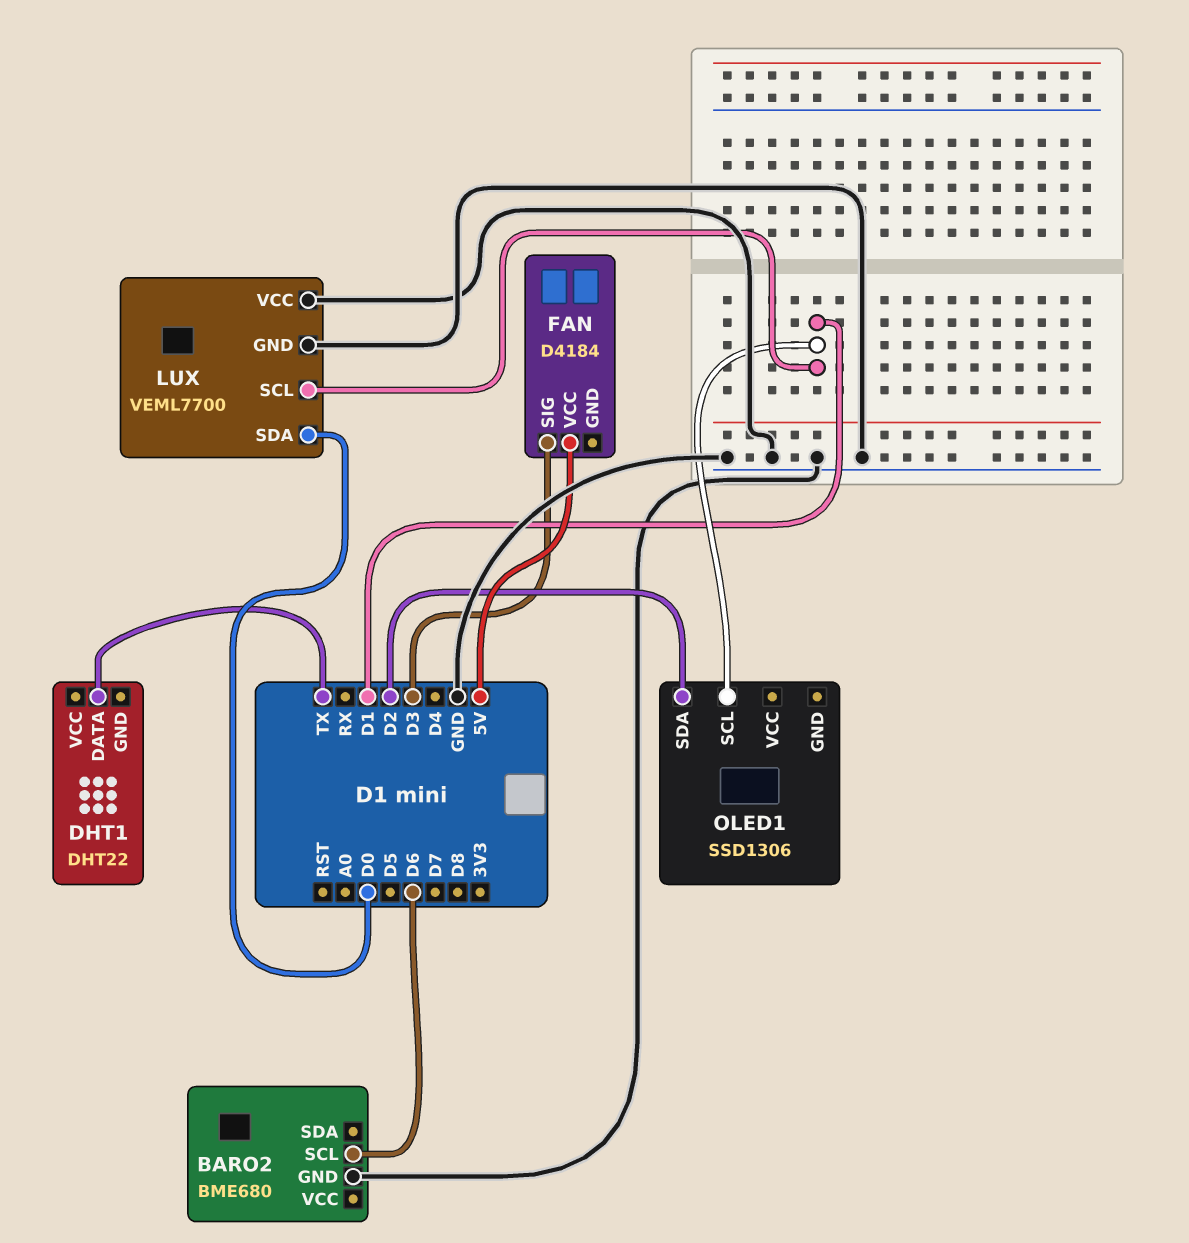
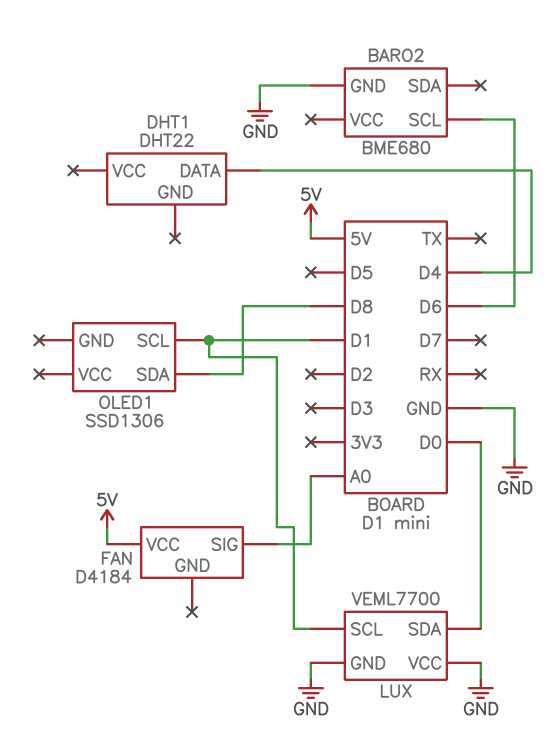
DHT1 pin DATA: TX -> D4
FAN pin SIG: D3 -> A0
OLED1 pin SDA: D2 -> D8

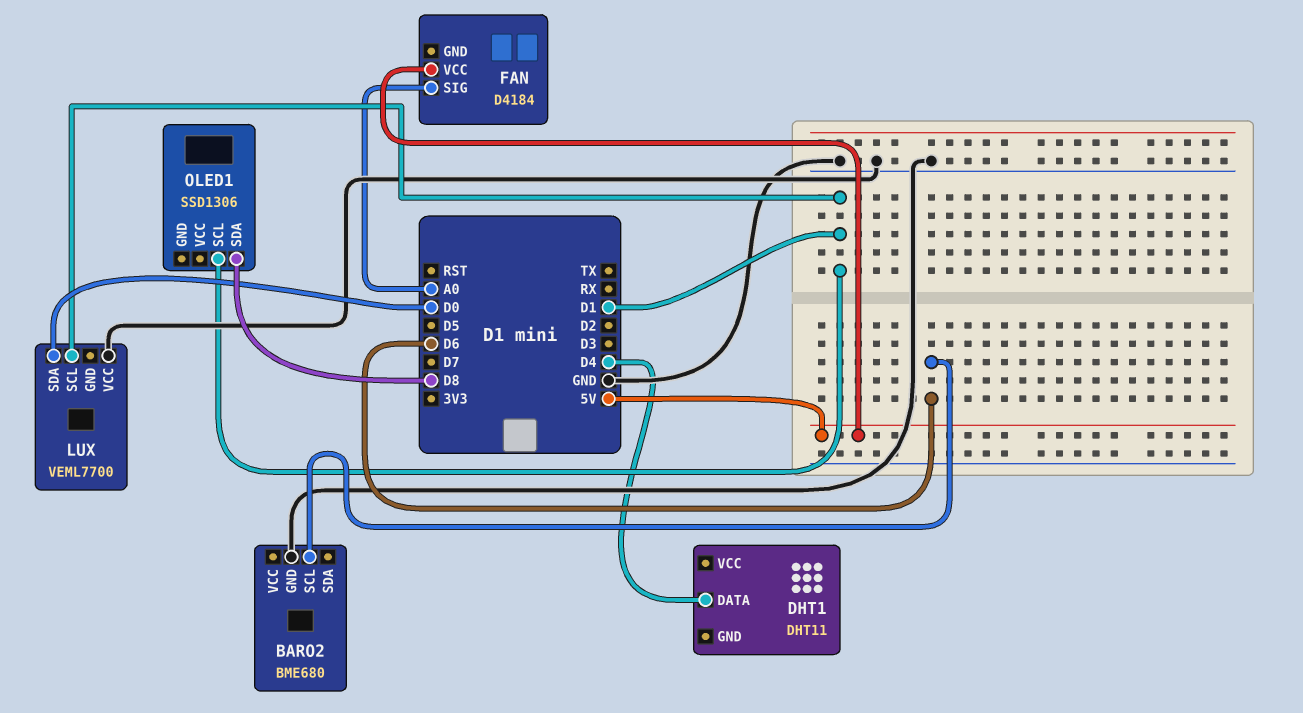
DHT1: DHT22 -> DHT11
LUX pin GND: GND -> none

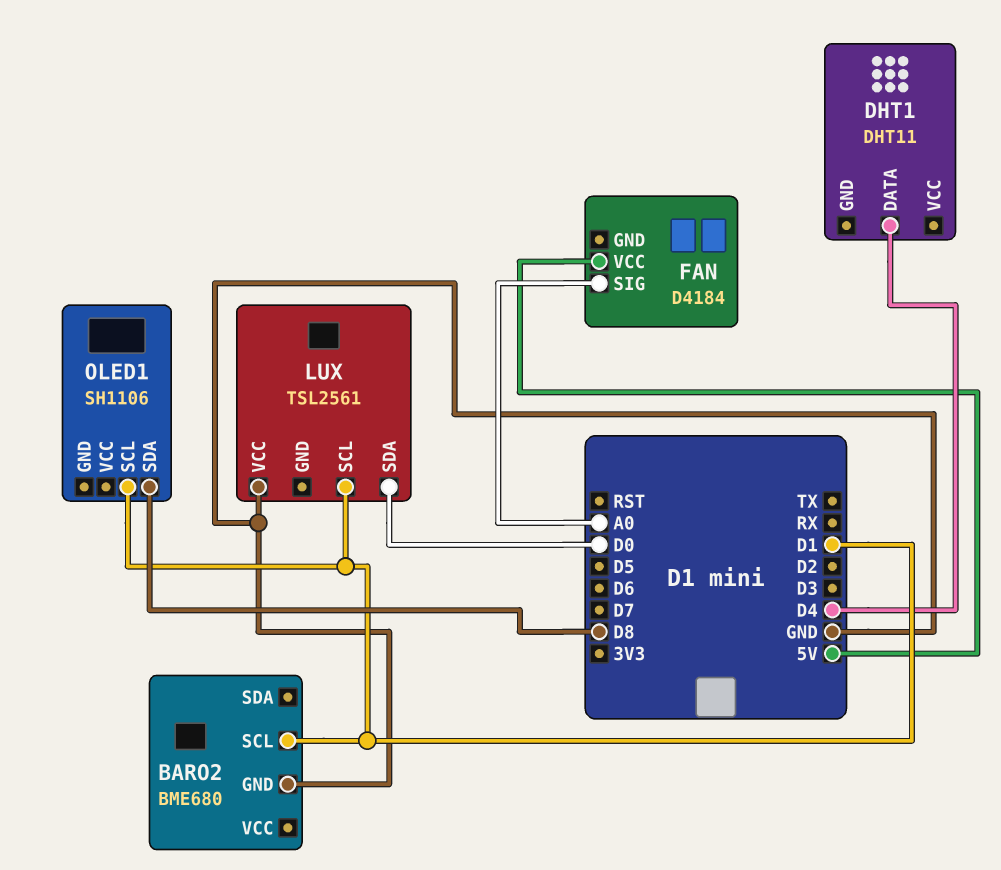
BARO2 pin SCL: D6 -> D1
LUX: VEML7700 -> TSL2561
OLED1: SSD1306 -> SH1106

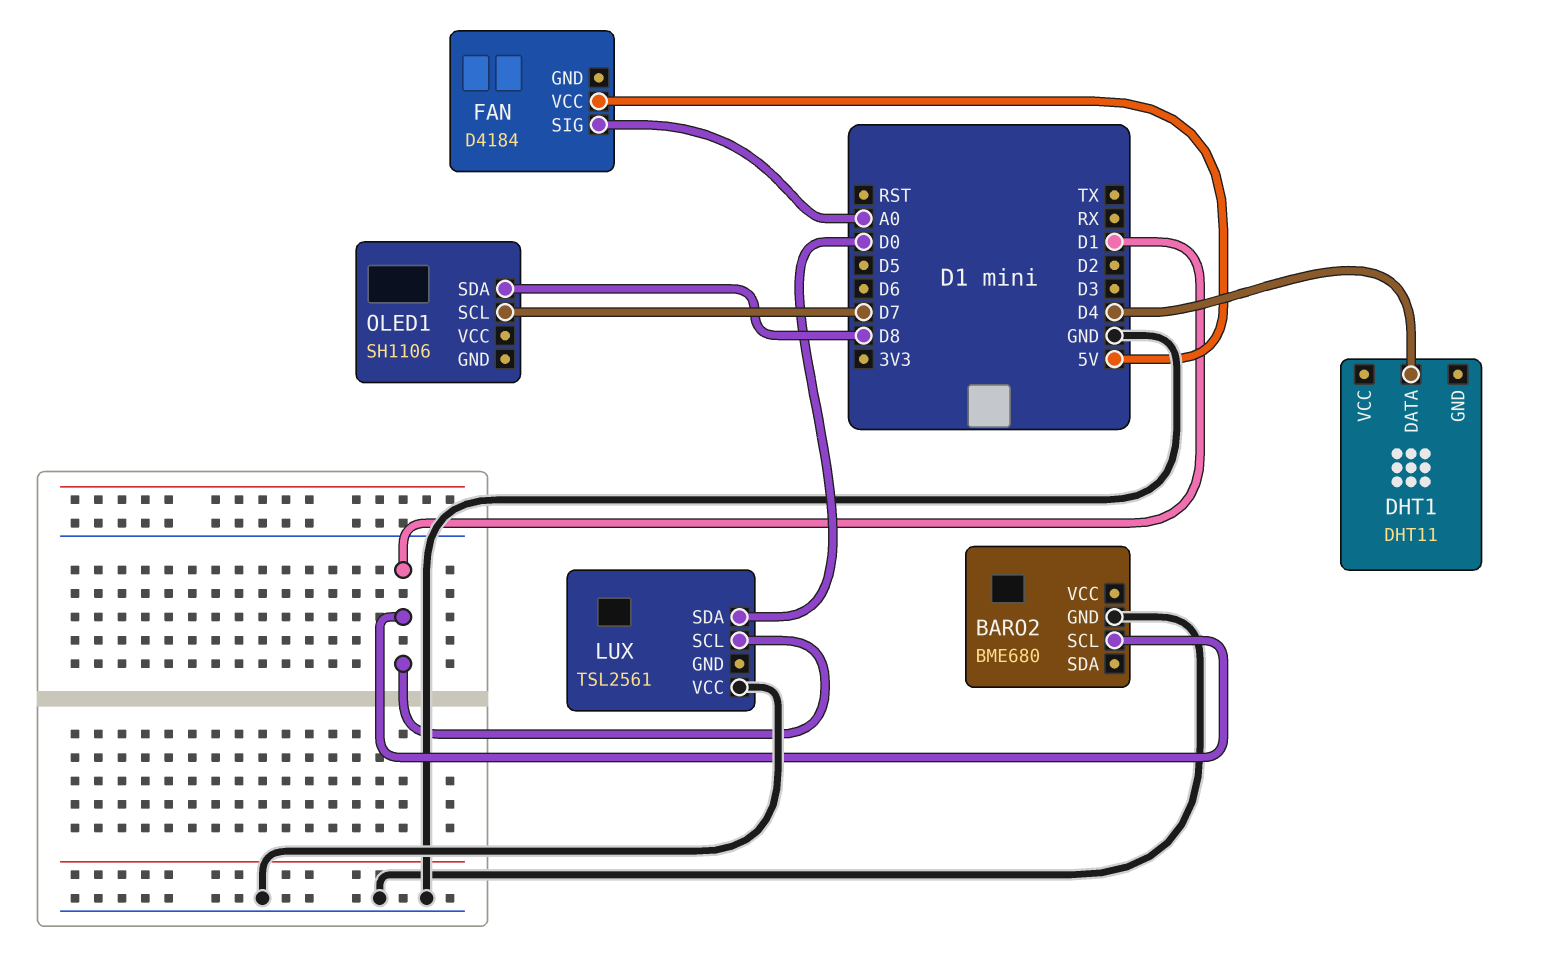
OLED1 pin SCL: D1 -> D7

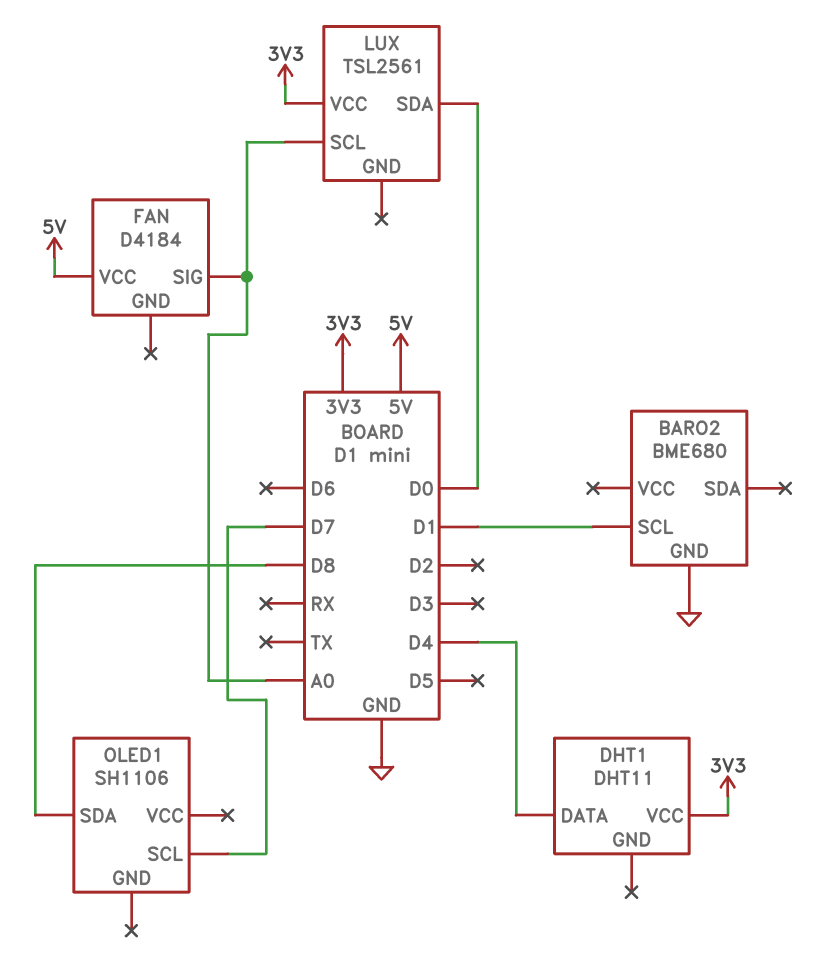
DHT1 pin VCC: none -> 3V3
LUX pin SCL: D1 -> A0
LUX pin VCC: GND -> 3V3

